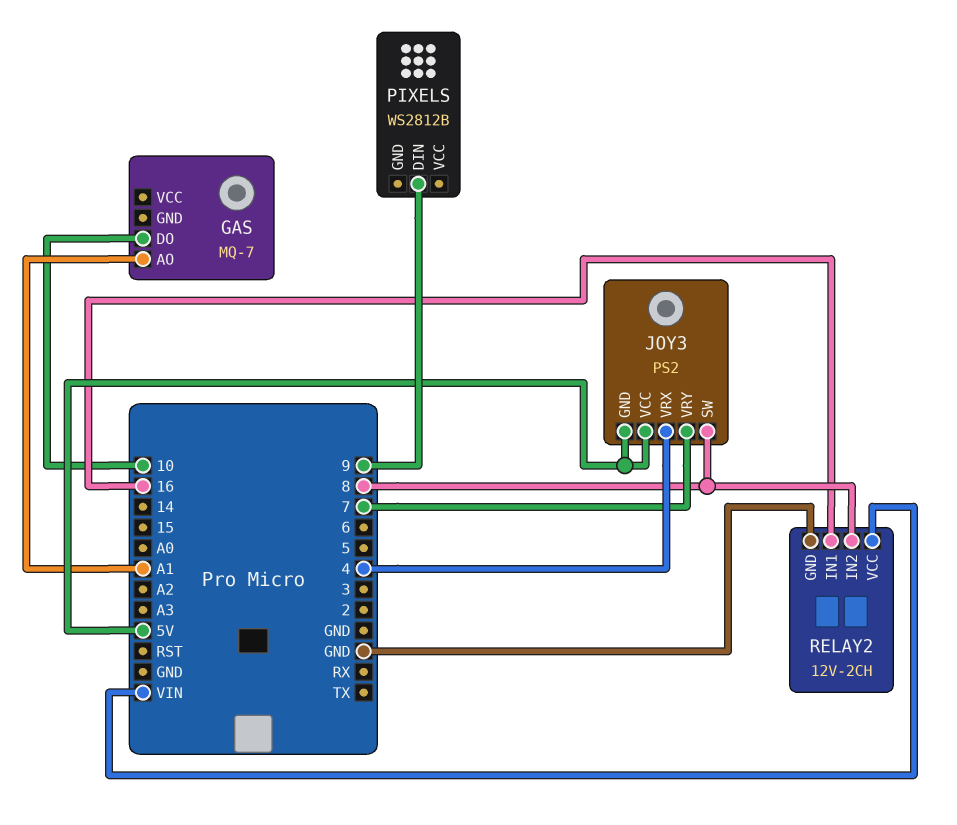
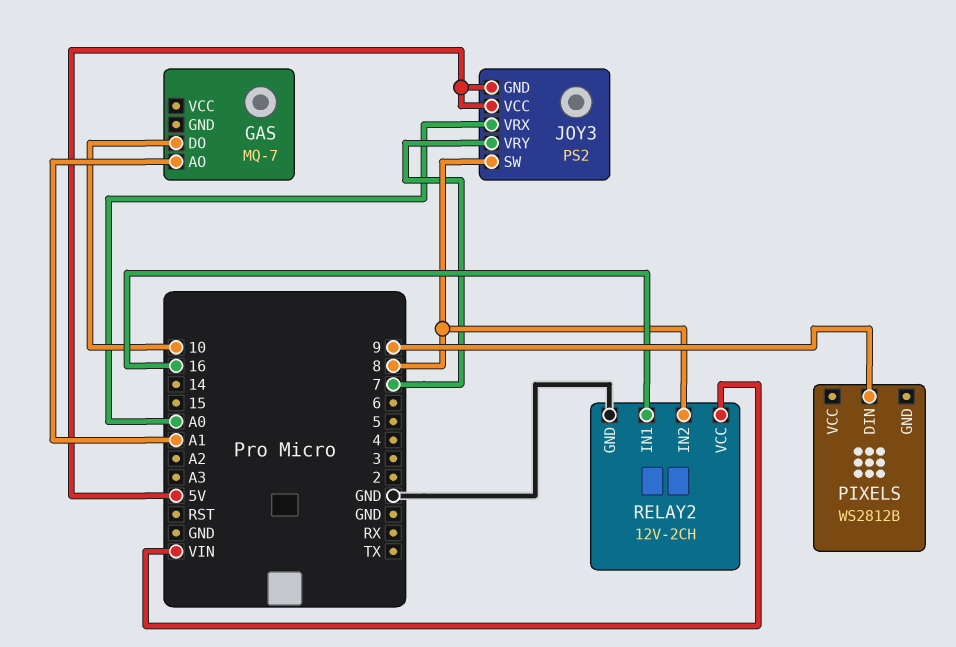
JOY3 pin VRX: 4 -> A0

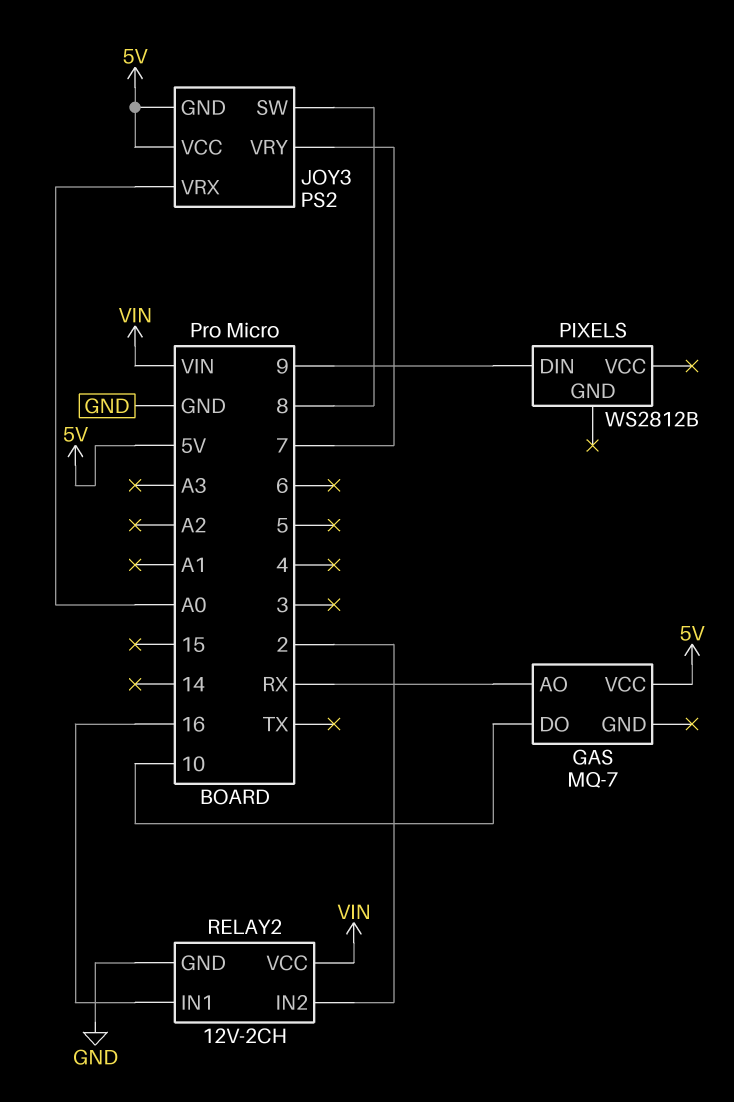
GAS pin AO: A1 -> RX
GAS pin VCC: none -> 5V
RELAY2 pin IN2: 8 -> 2

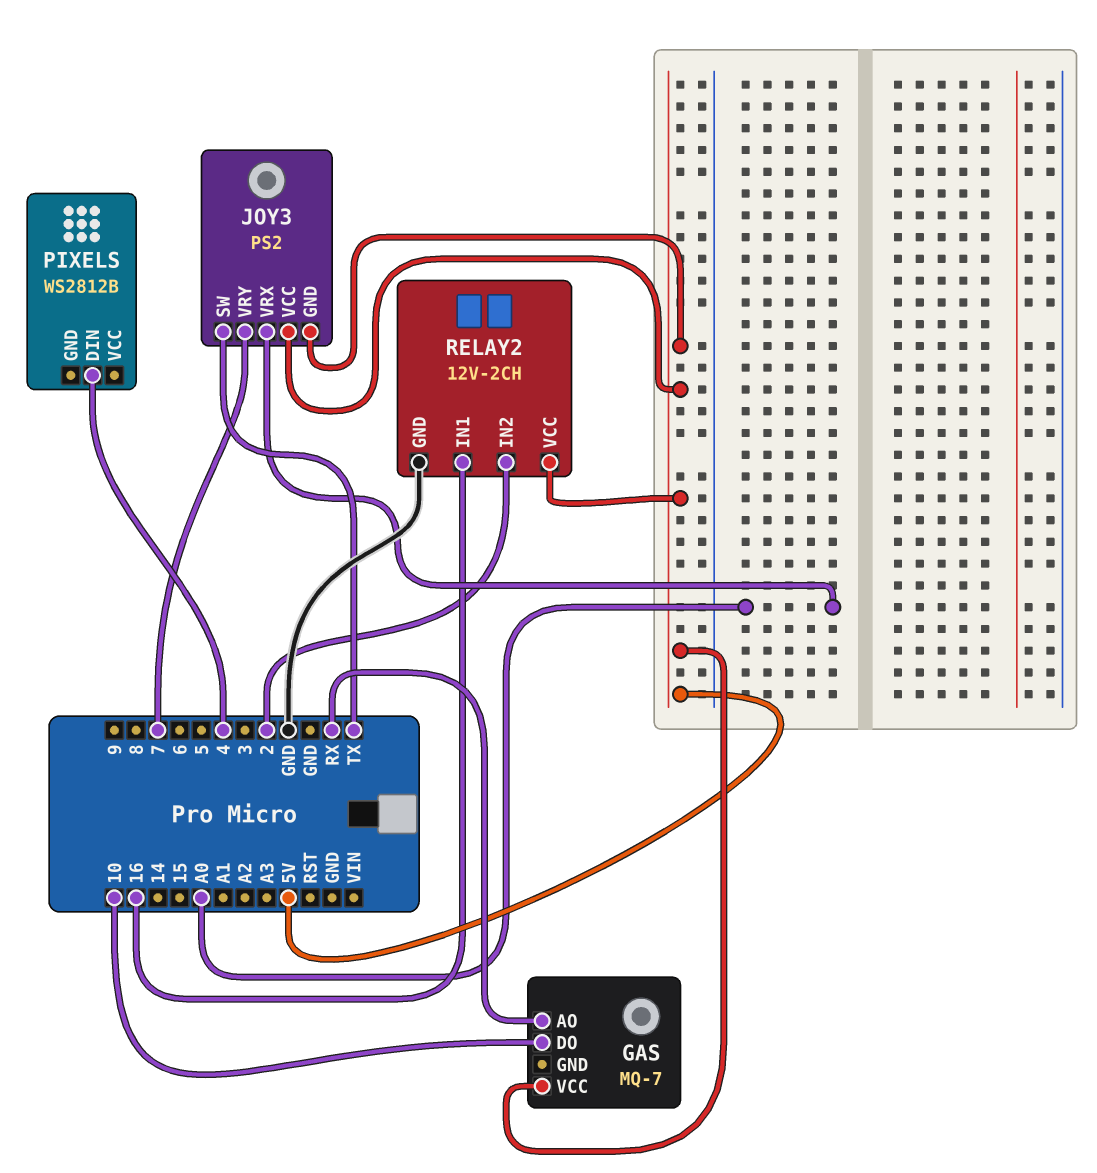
JOY3 pin SW: 8 -> TX
PIXELS pin DIN: 9 -> 4
RELAY2 pin VCC: VIN -> 5V

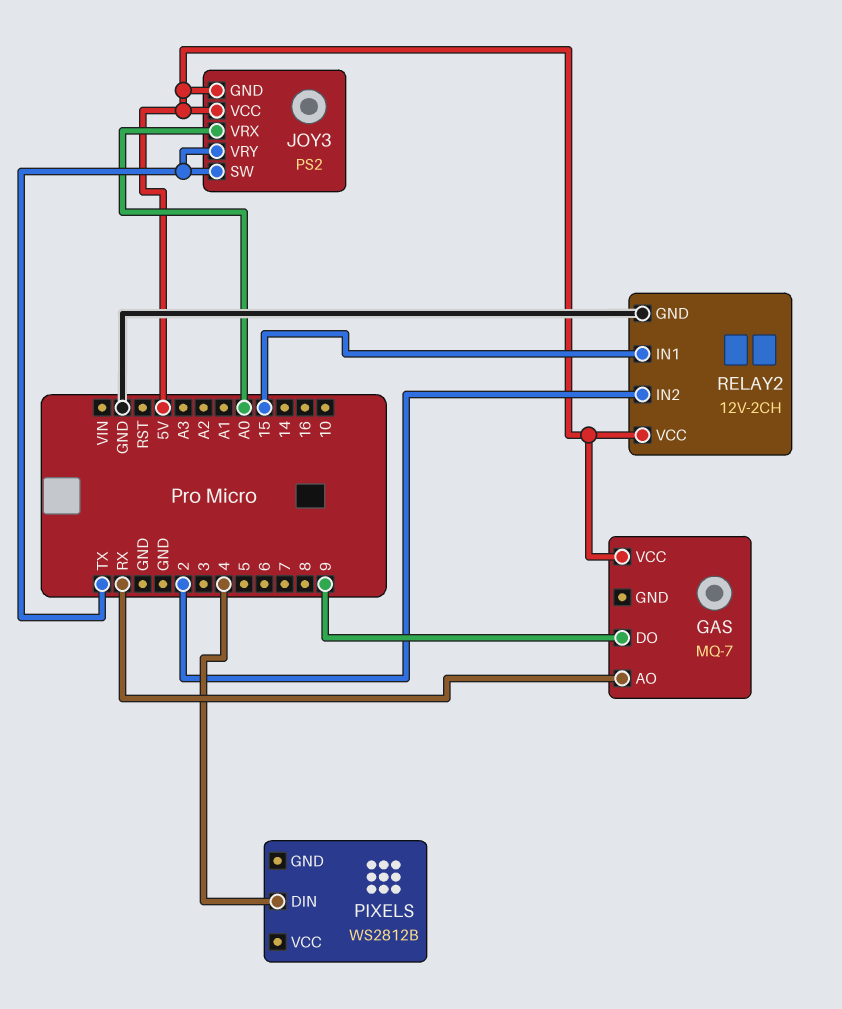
GAS pin DO: 10 -> 9
JOY3 pin VRY: 7 -> TX
RELAY2 pin IN1: 16 -> 15

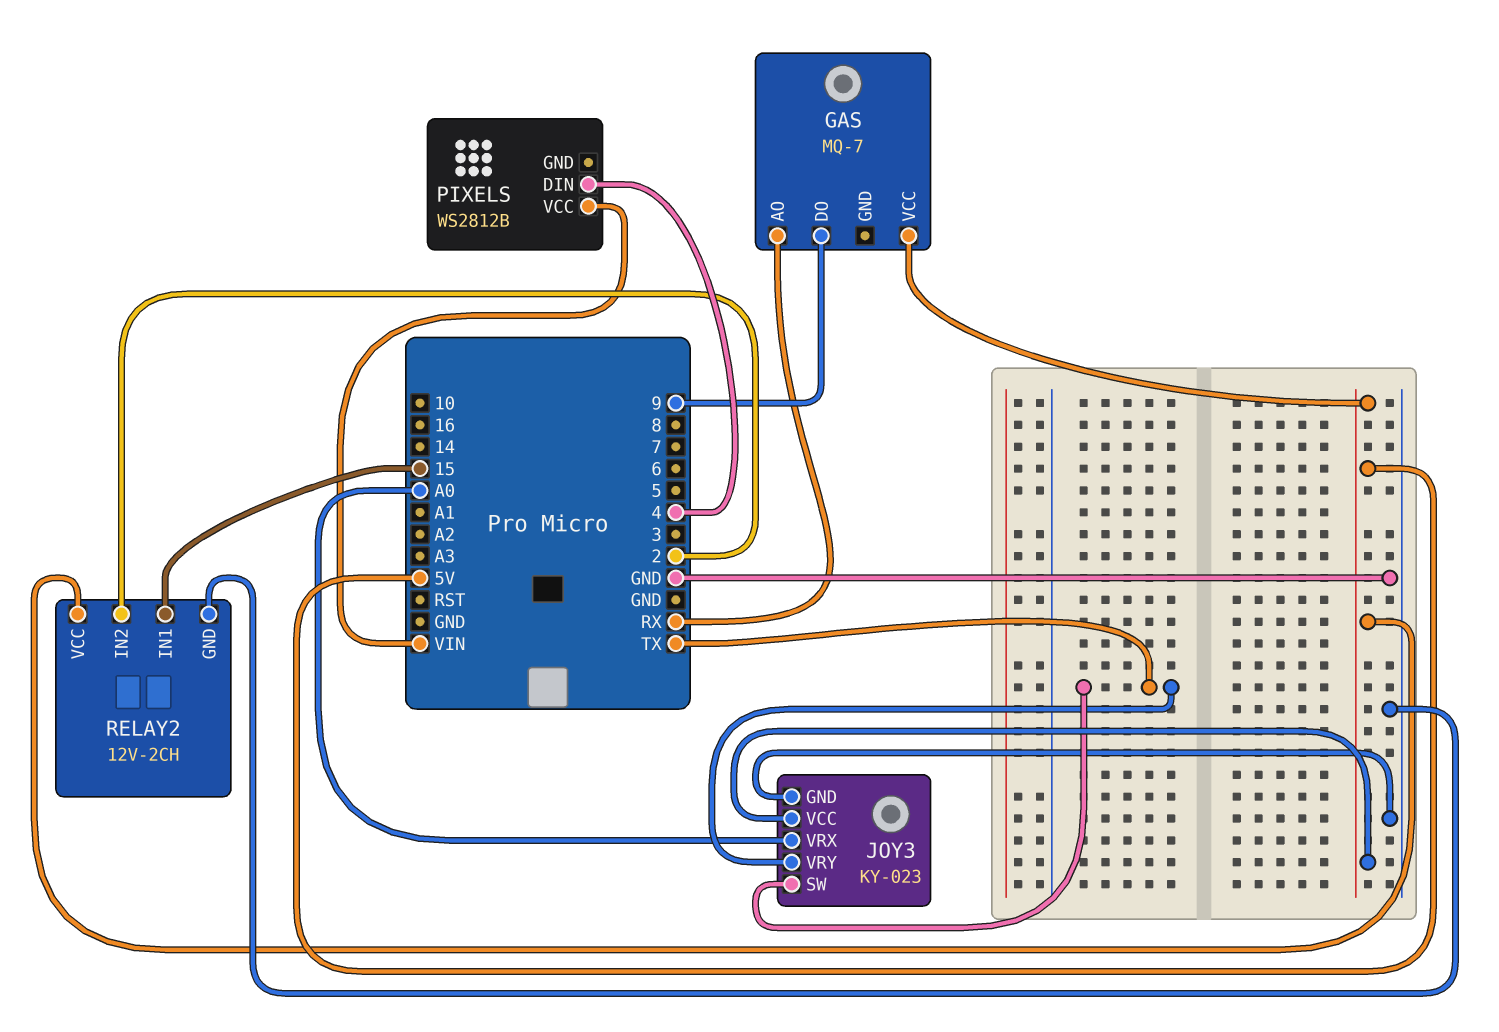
JOY3: PS2 -> KY-023
JOY3 pin GND: 5V -> GND
PIXELS pin VCC: none -> VIN

